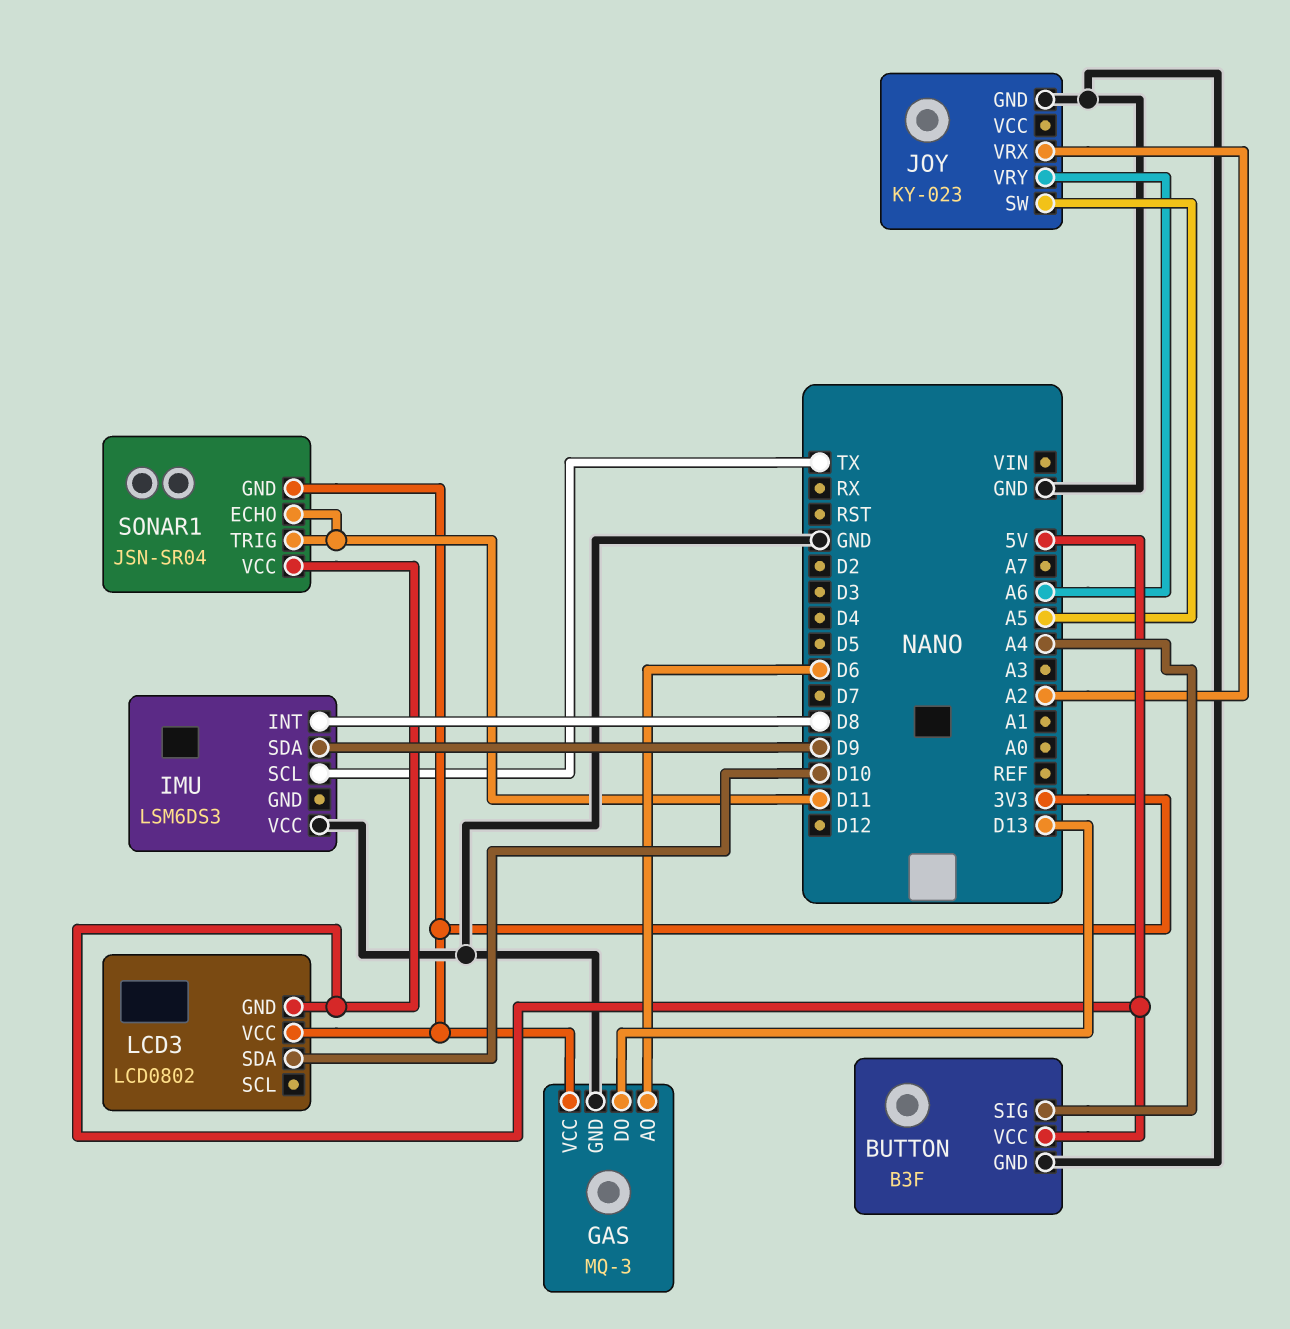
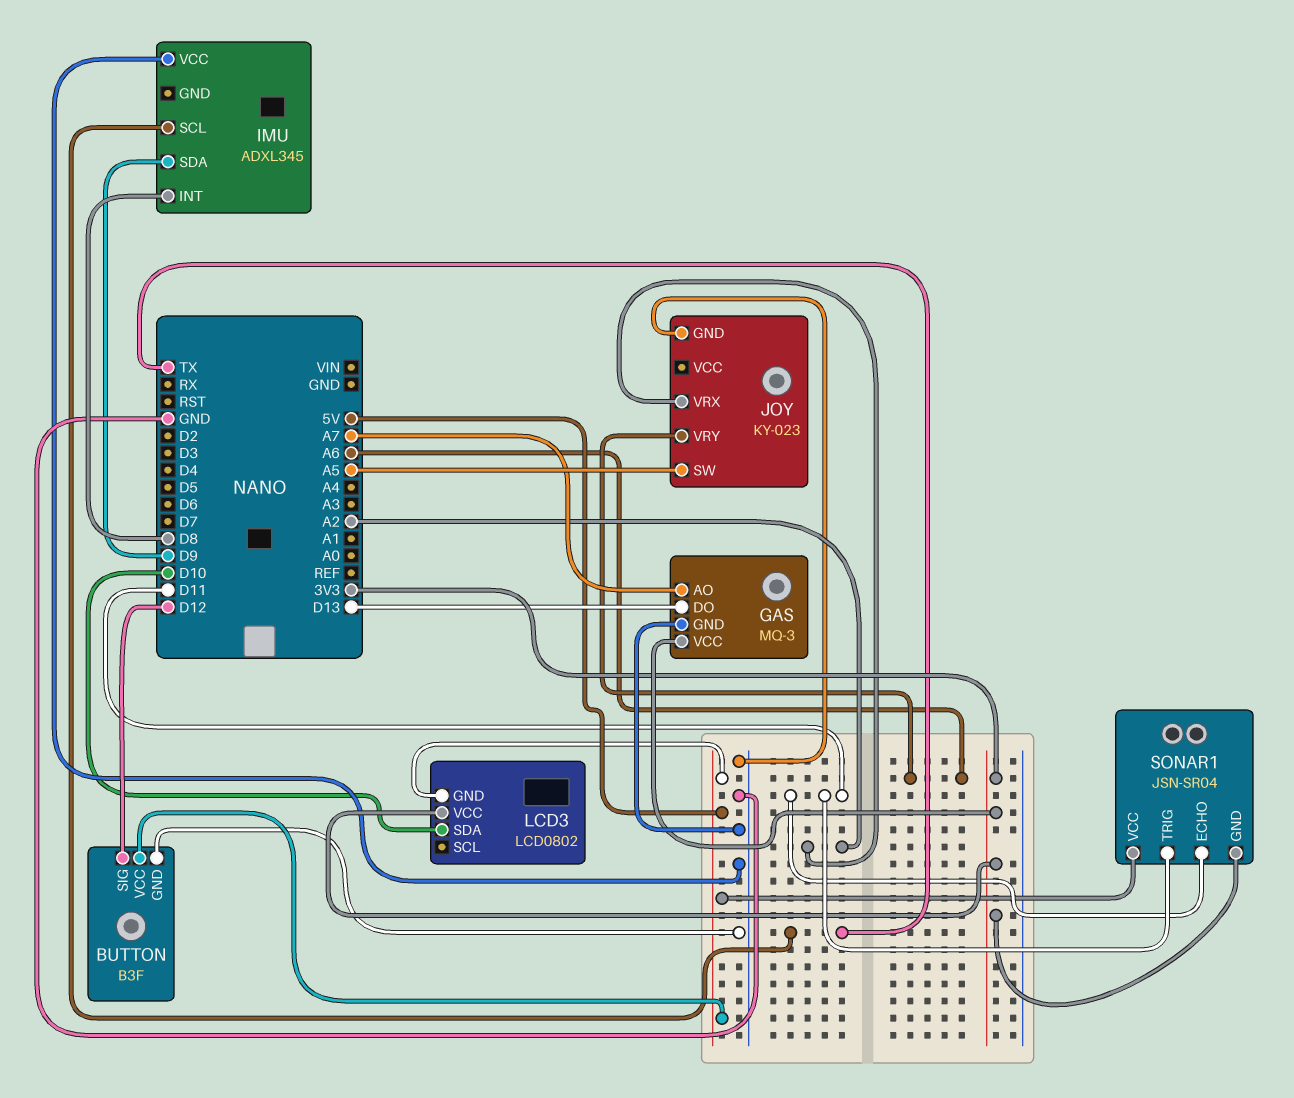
BUTTON pin SIG: A4 -> D12
GAS pin AO: D6 -> A7
IMU: LSM6DS3 -> ADXL345

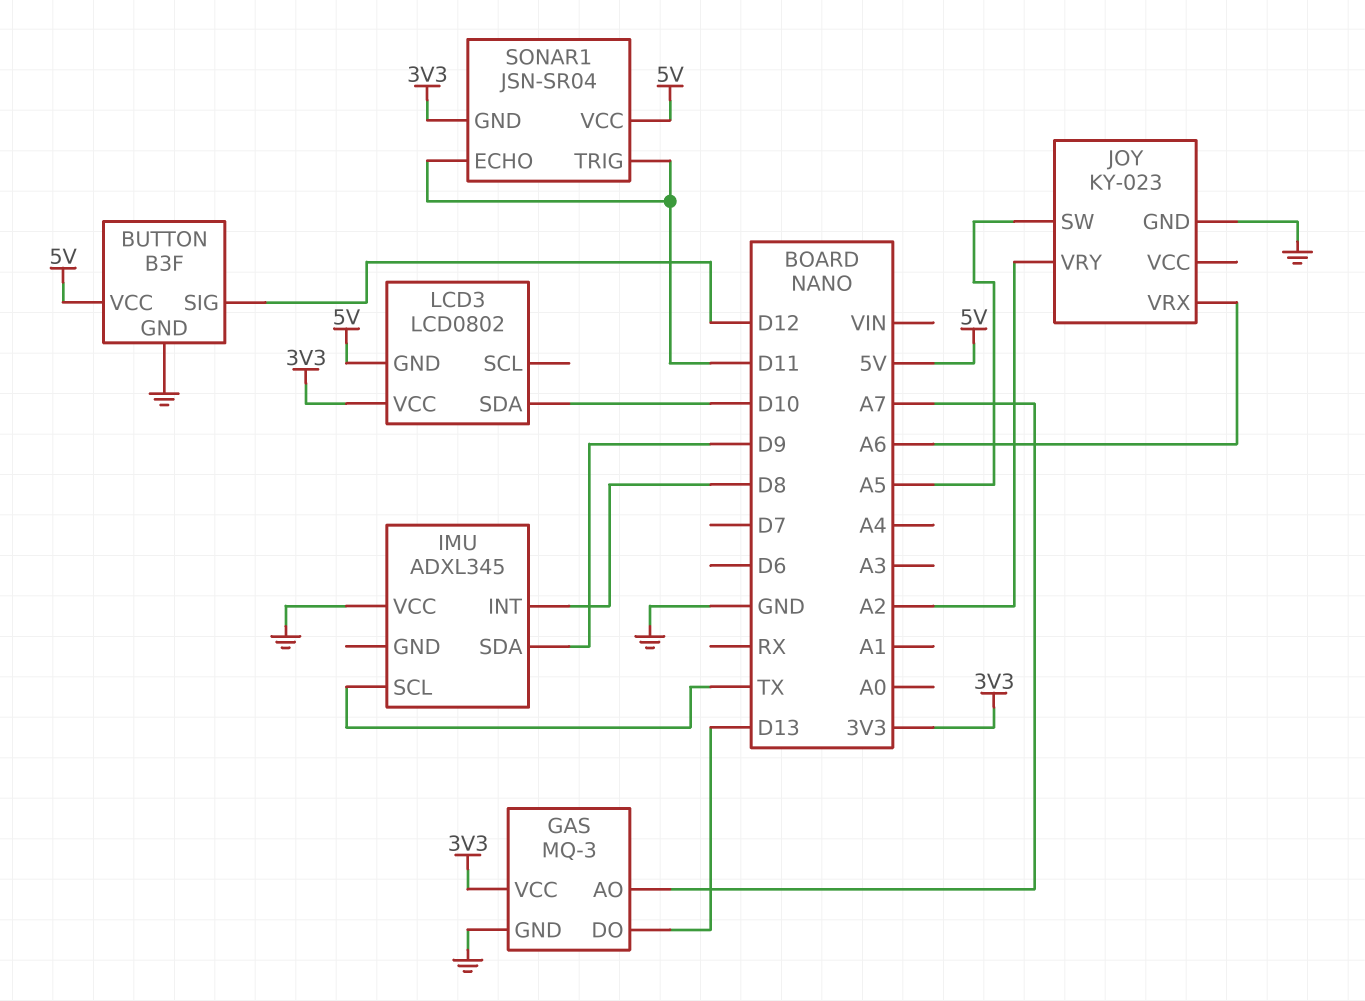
JOY pin VRX: A2 -> A6
JOY pin VRY: A6 -> A2

